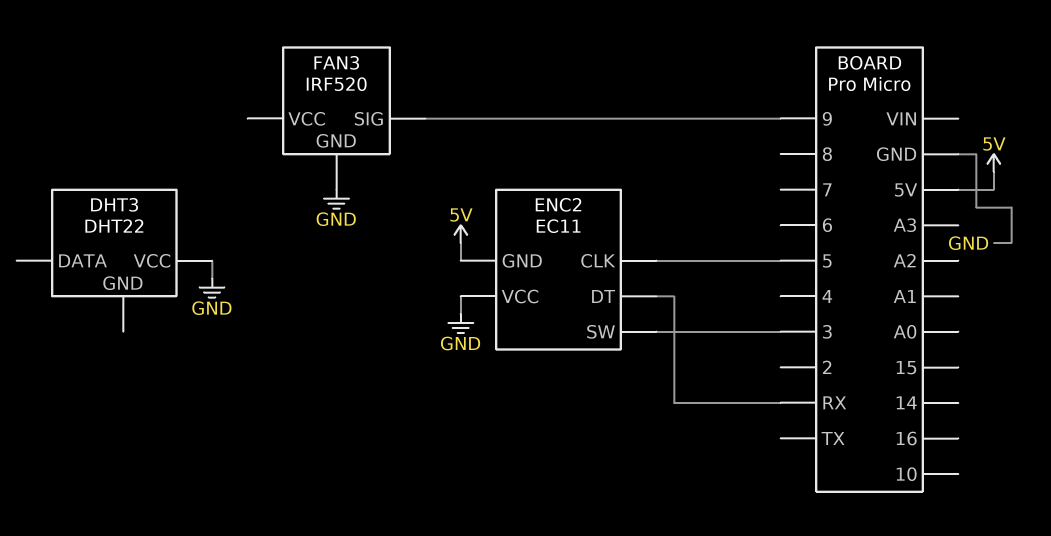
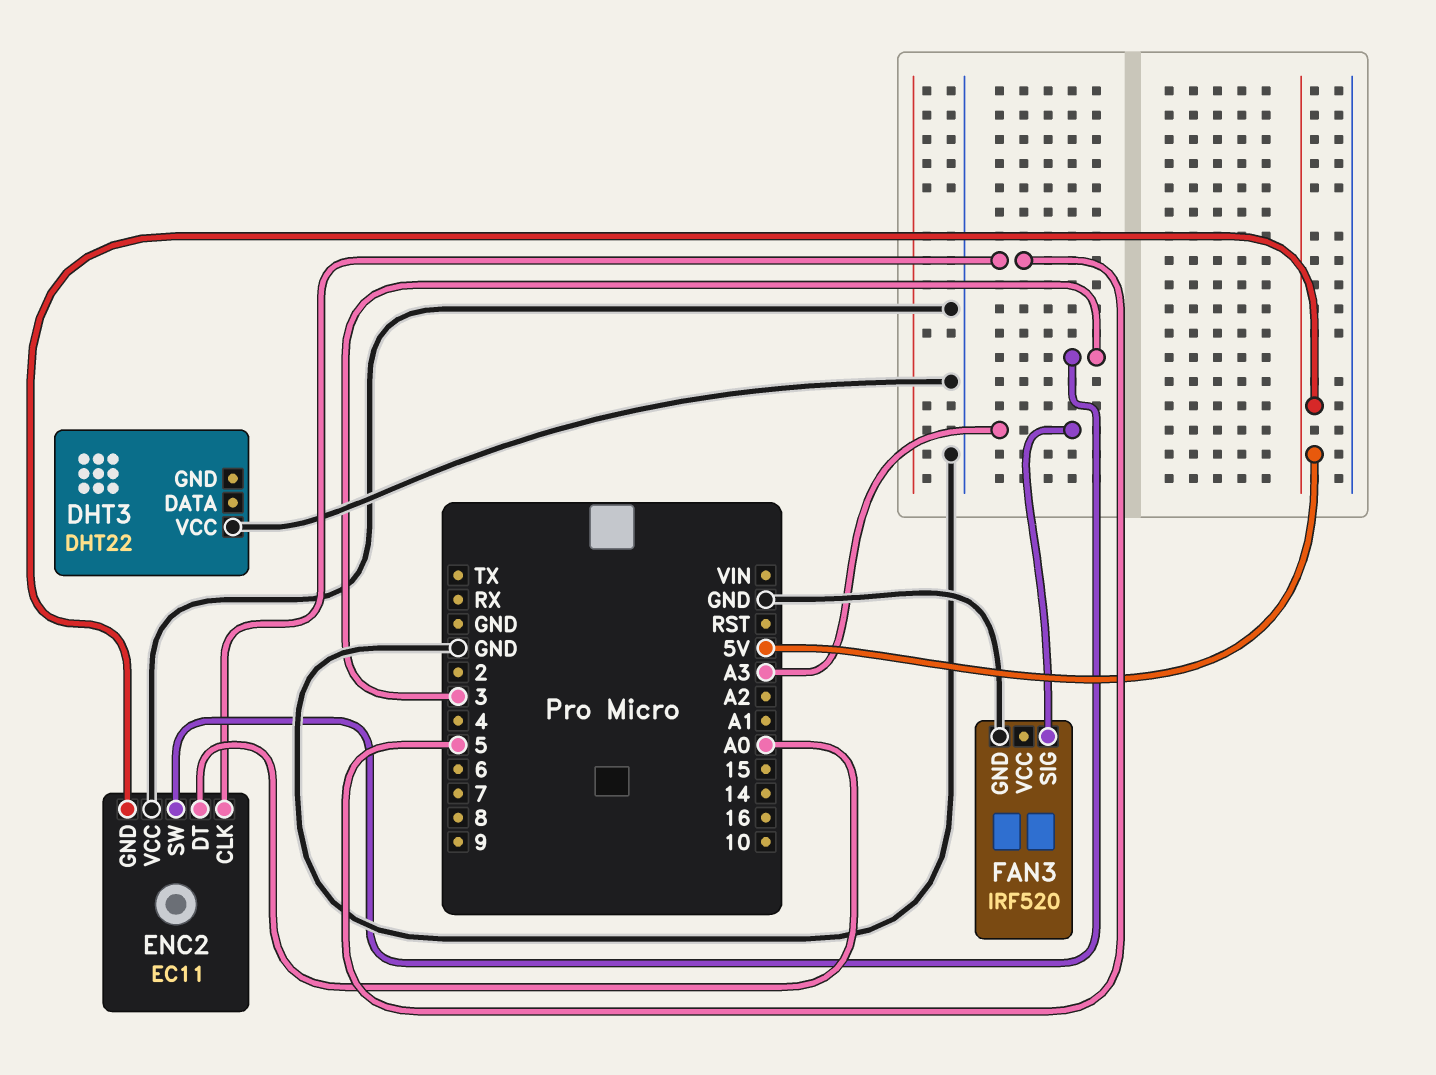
ENC2 pin DT: RX -> A0
FAN3 pin SIG: 9 -> A3

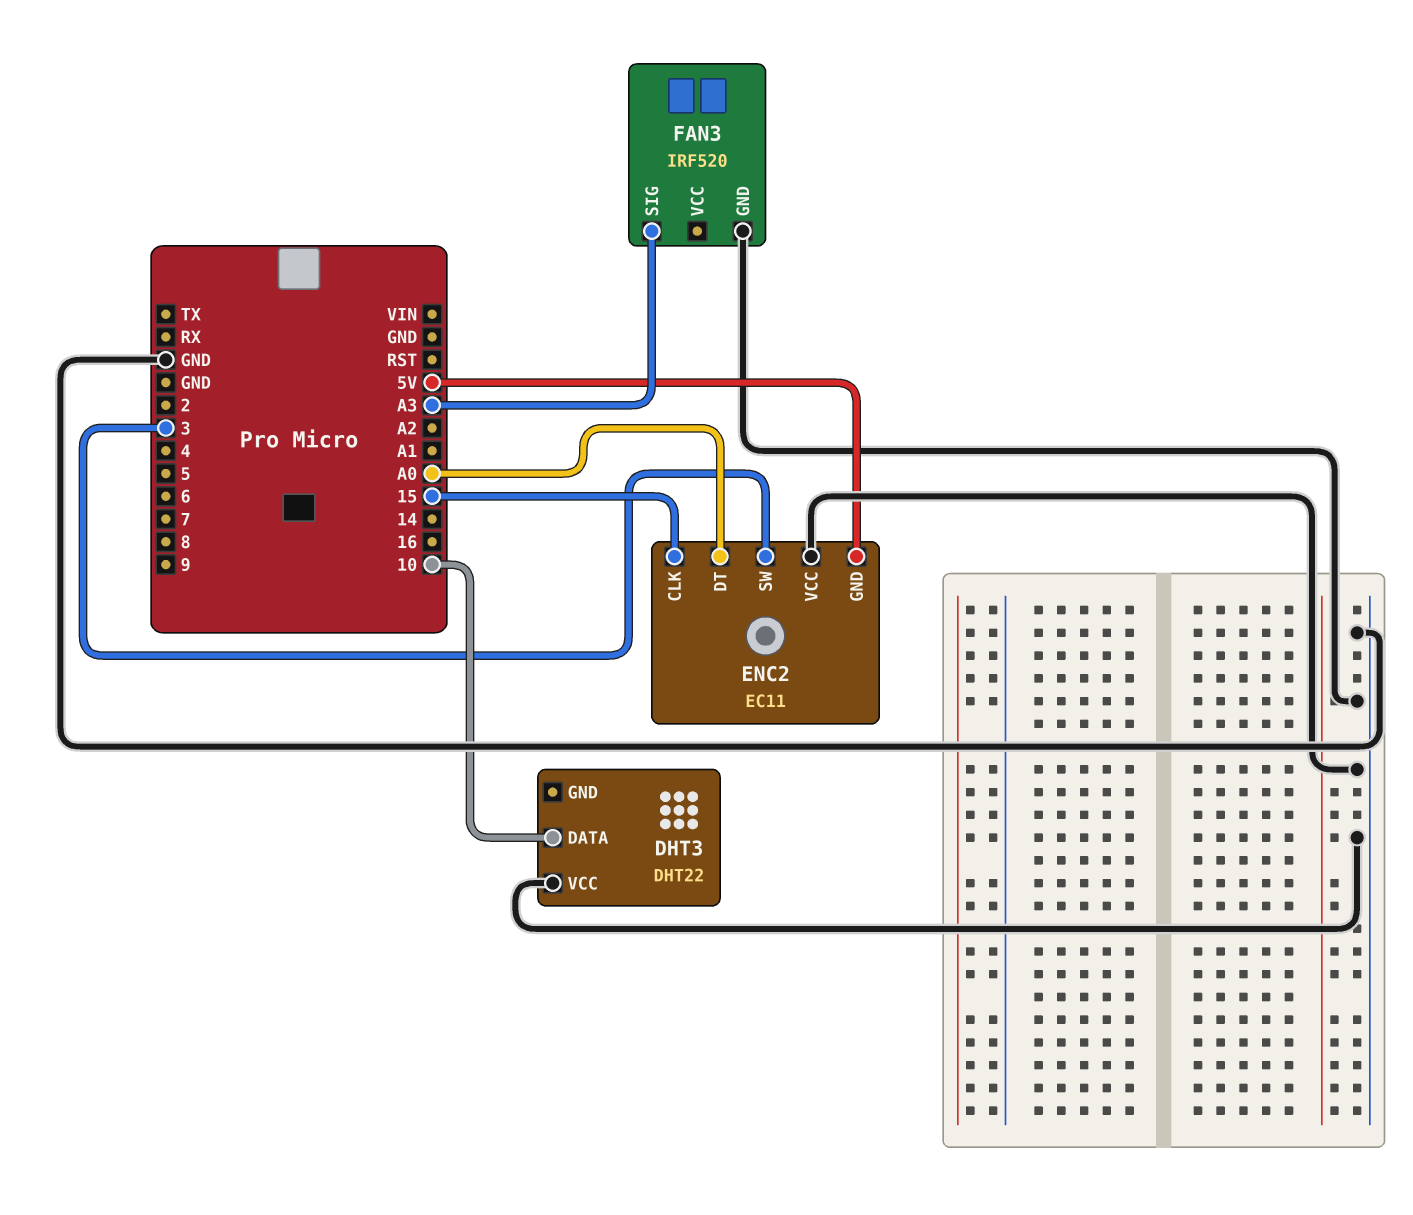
DHT3 pin DATA: none -> 10
ENC2 pin CLK: 5 -> 15

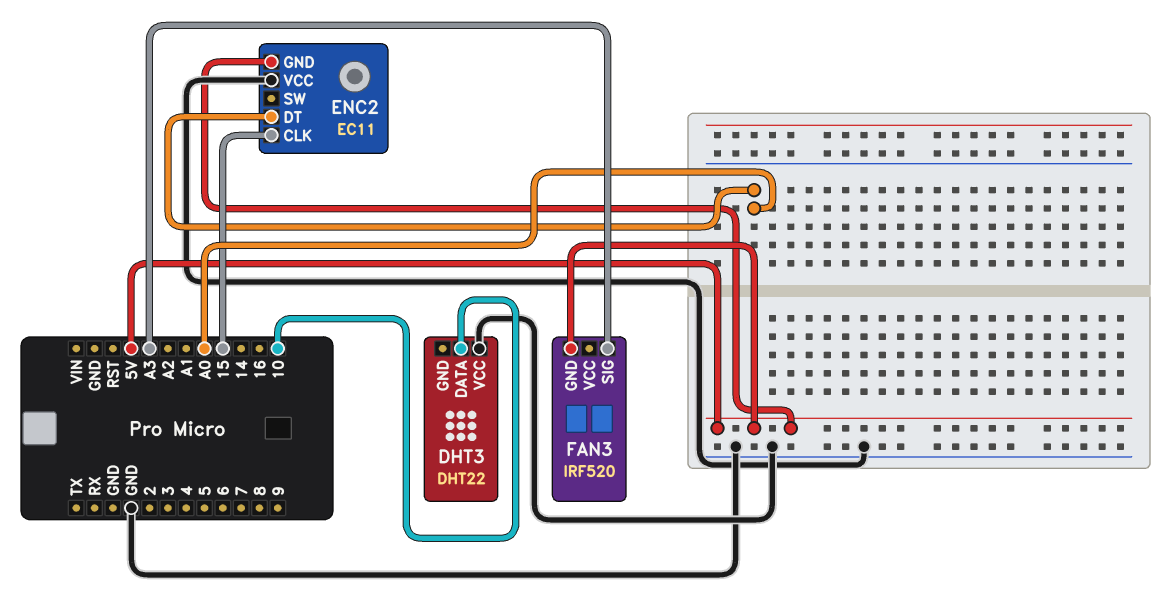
ENC2 pin SW: 3 -> none
FAN3 pin GND: GND -> 5V

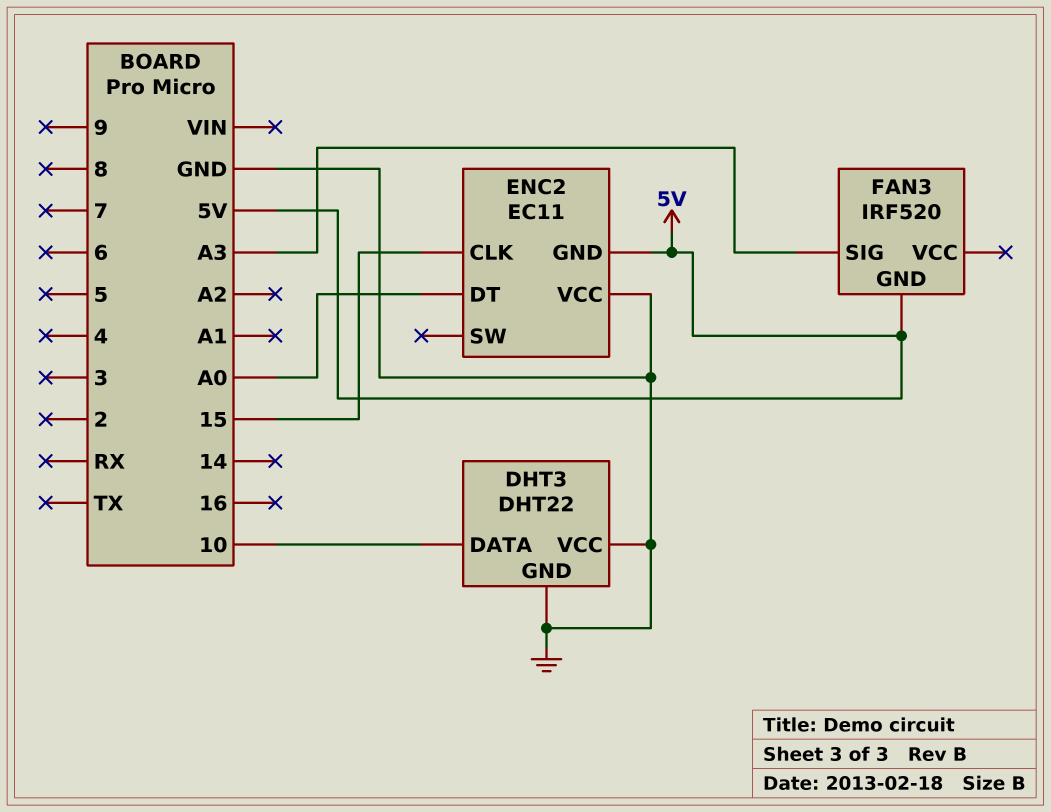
DHT3 pin GND: none -> GND

